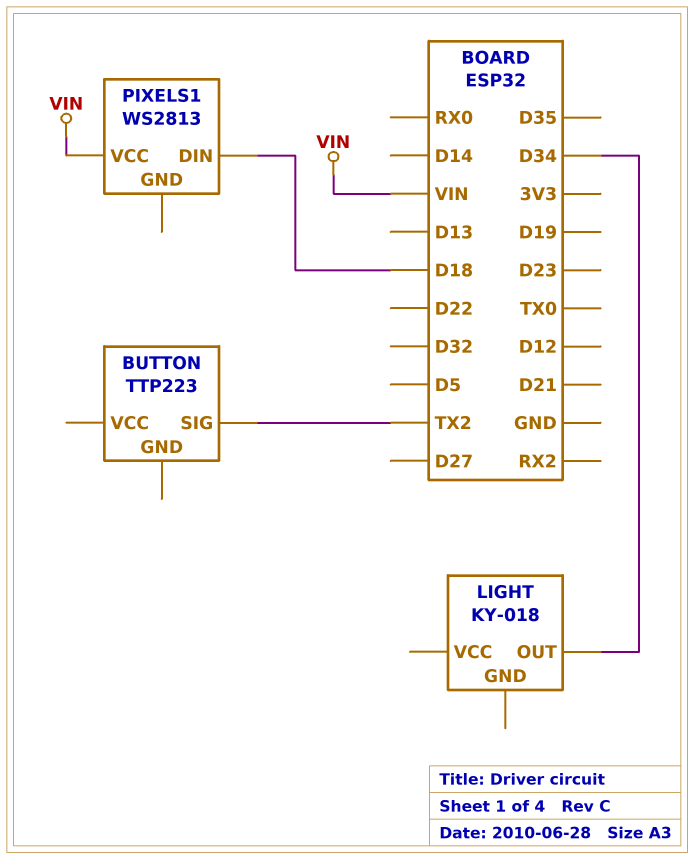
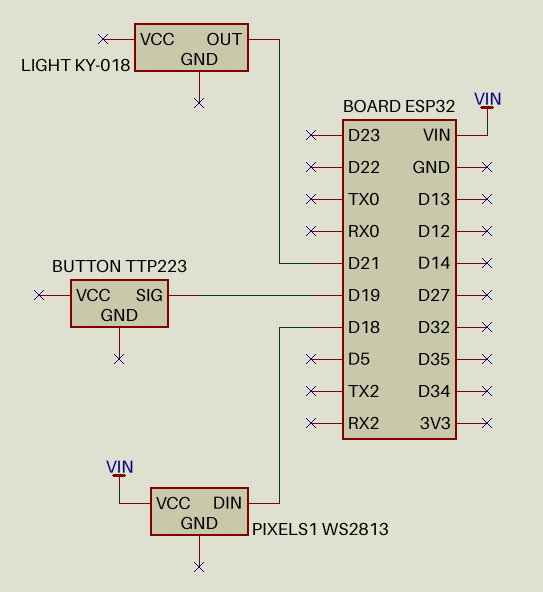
BUTTON pin SIG: TX2 -> D19
LIGHT pin OUT: D34 -> D21

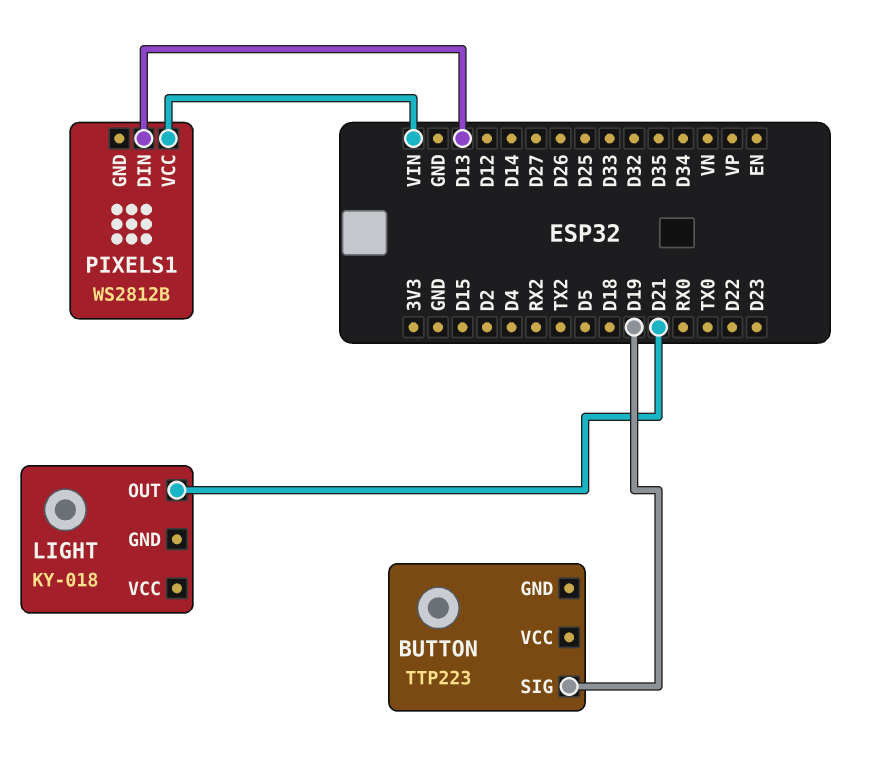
PIXELS1: WS2813 -> WS2812B
PIXELS1 pin DIN: D18 -> D13

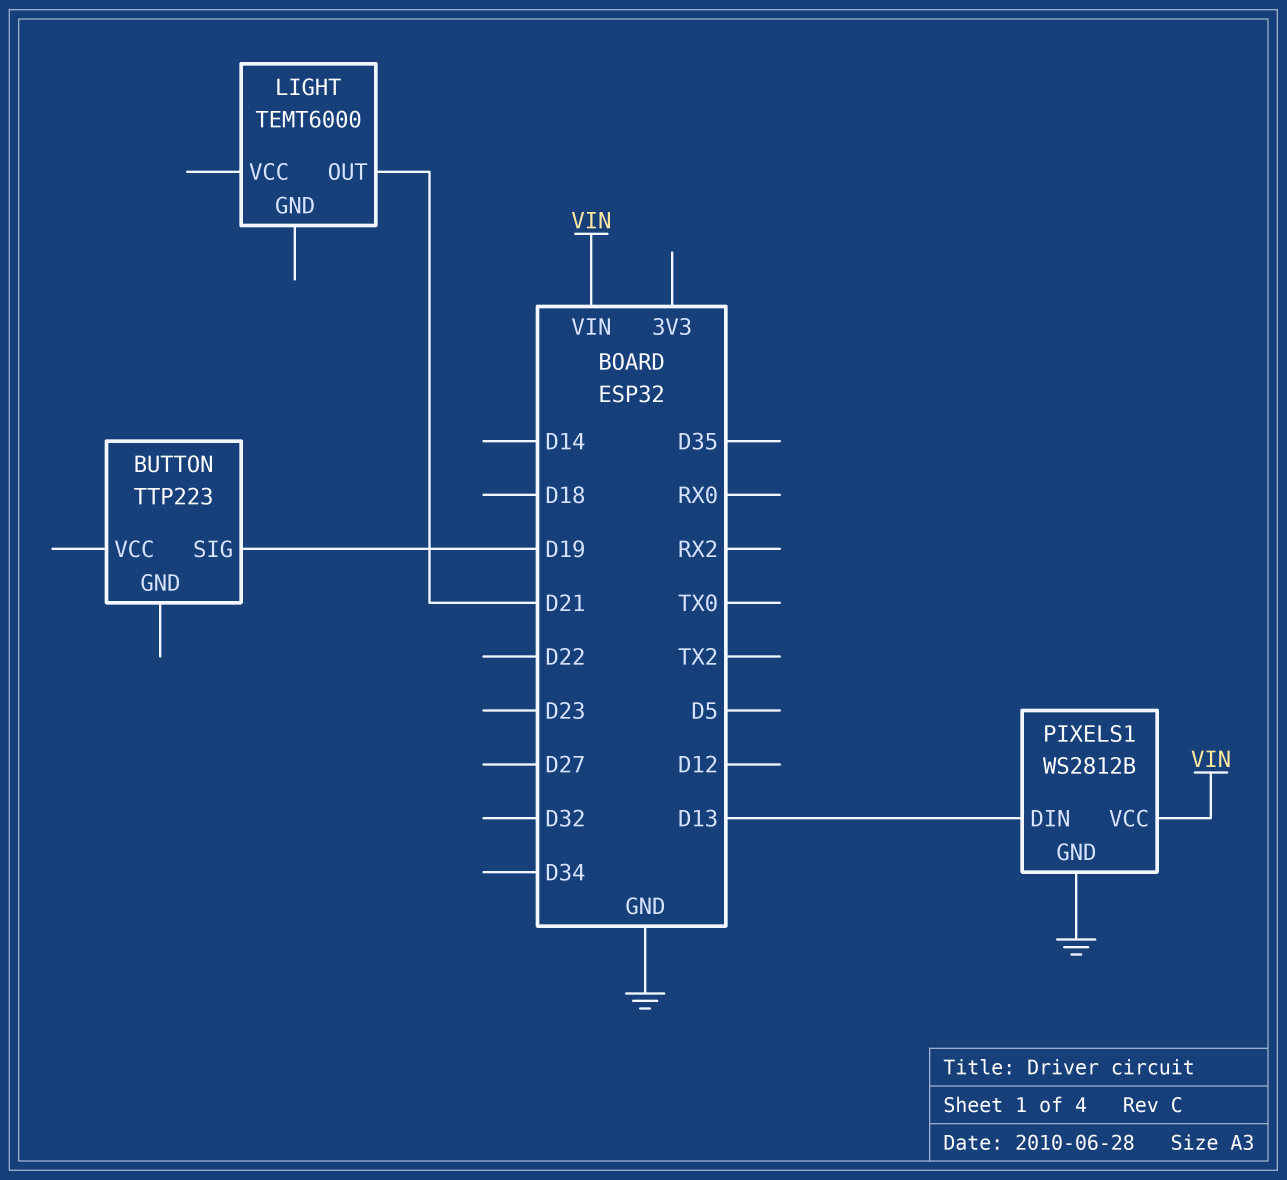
LIGHT: KY-018 -> TEMT6000
PIXELS1 pin GND: none -> GND

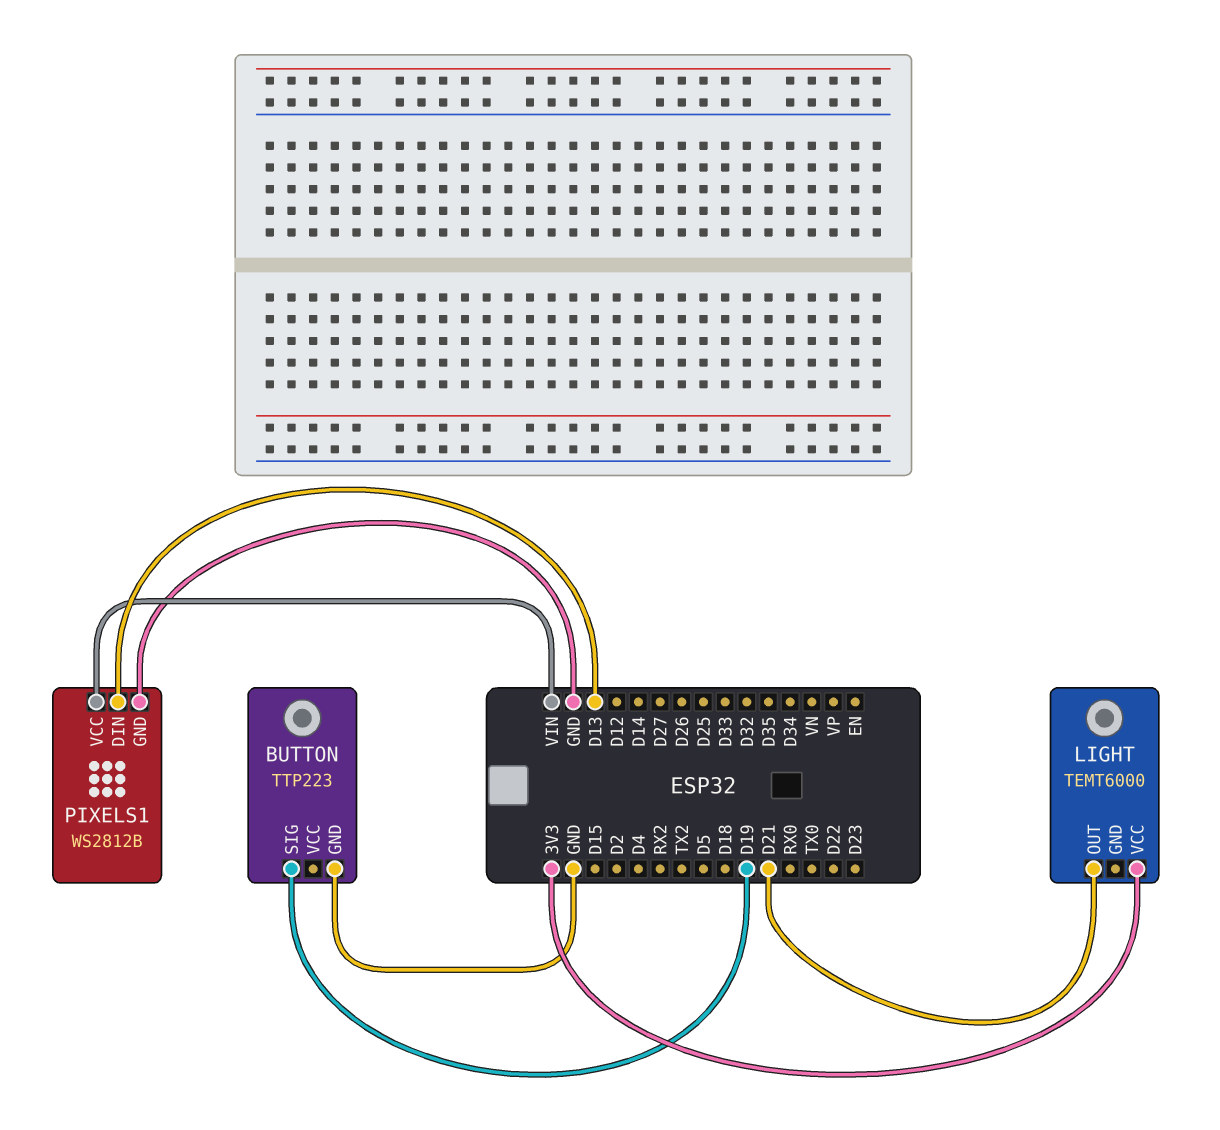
BUTTON pin GND: none -> GND
LIGHT pin VCC: none -> 3V3

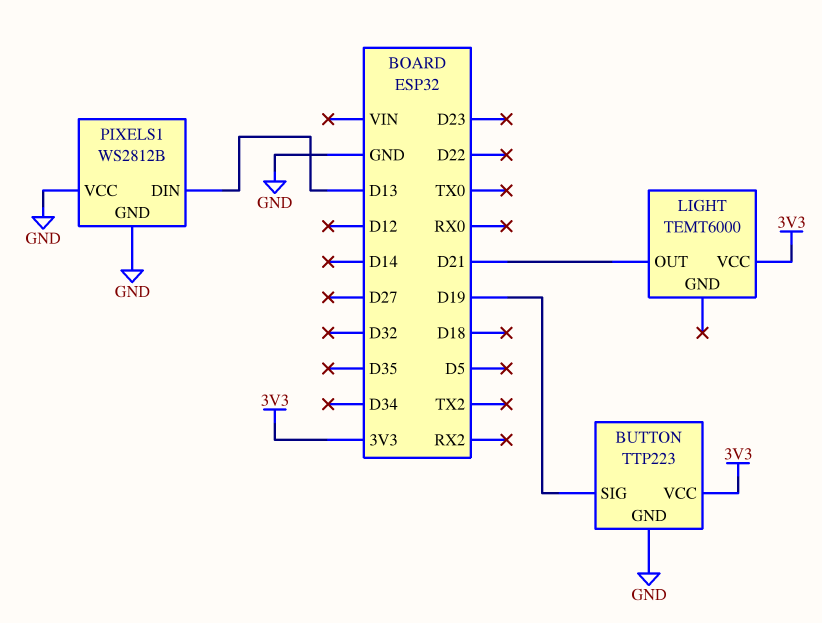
BUTTON pin VCC: none -> 3V3
PIXELS1 pin VCC: VIN -> GND

